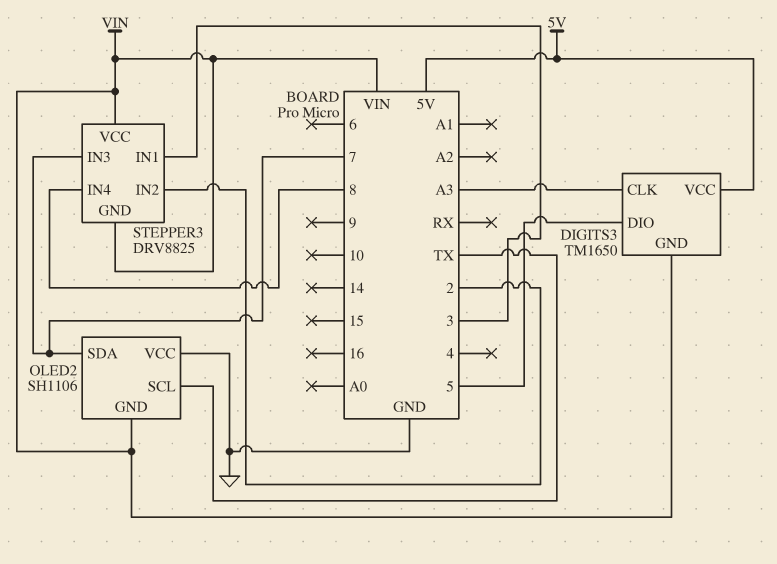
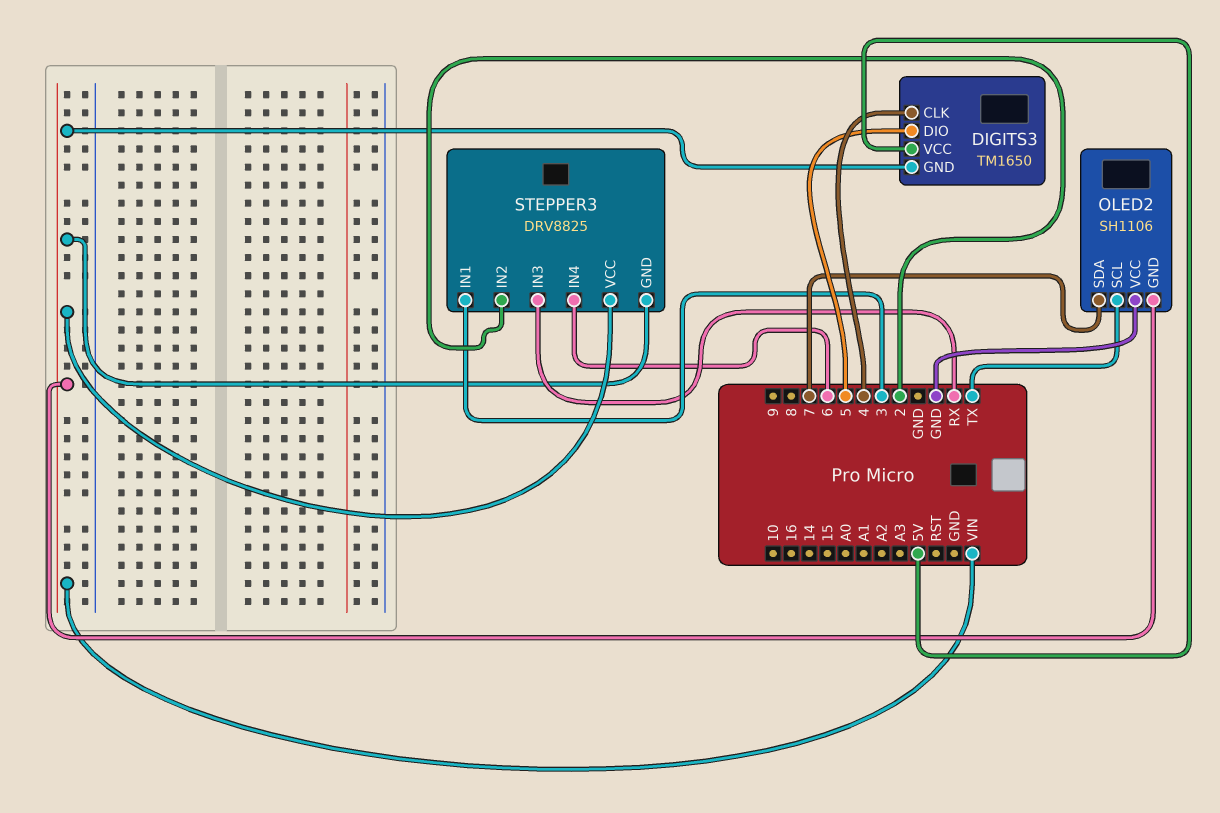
DIGITS3 pin CLK: A3 -> 4
STEPPER3 pin IN3: 7 -> RX
STEPPER3 pin IN4: 8 -> 6

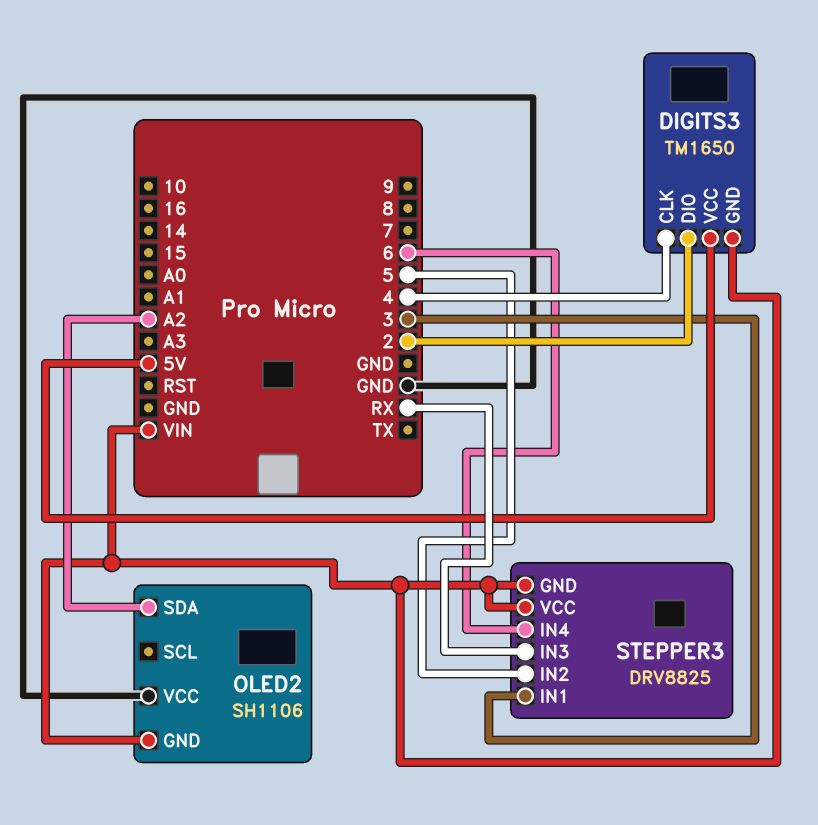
DIGITS3 pin DIO: 5 -> 2
OLED2 pin SCL: TX -> none
OLED2 pin SDA: 7 -> A2
STEPPER3 pin IN2: 2 -> 5

